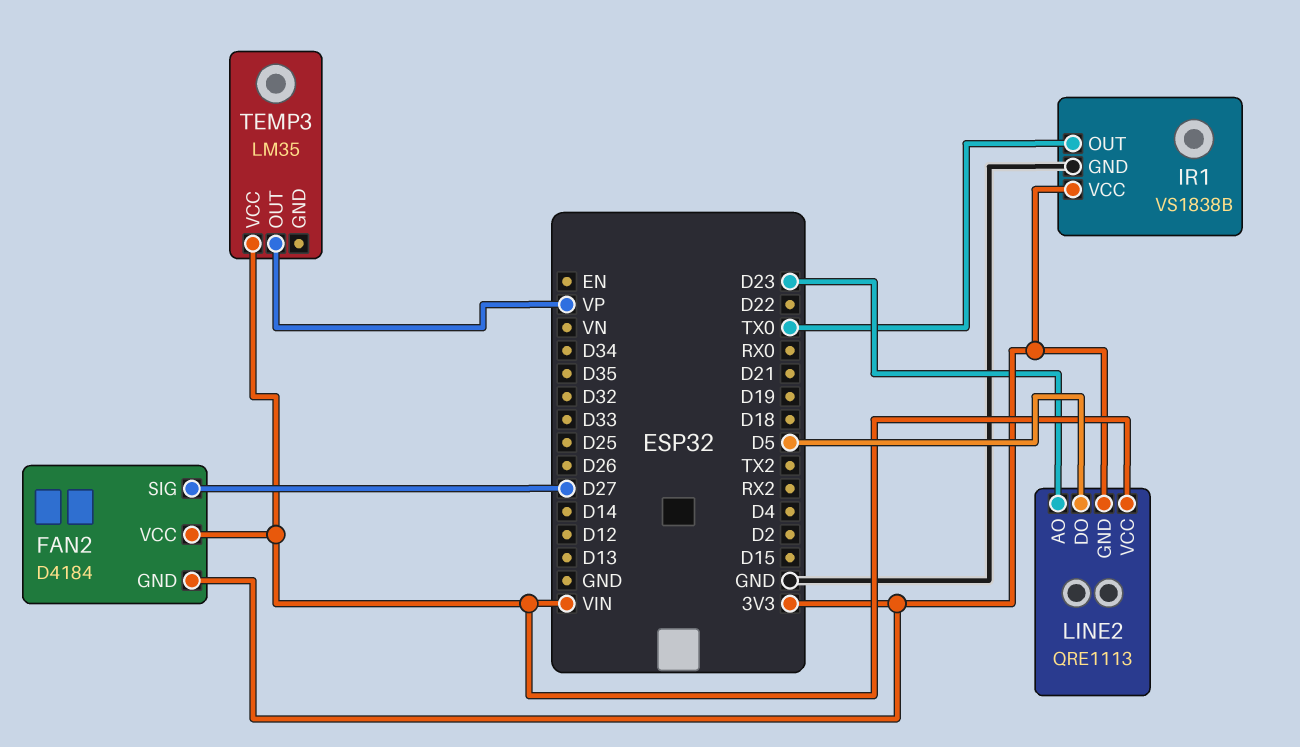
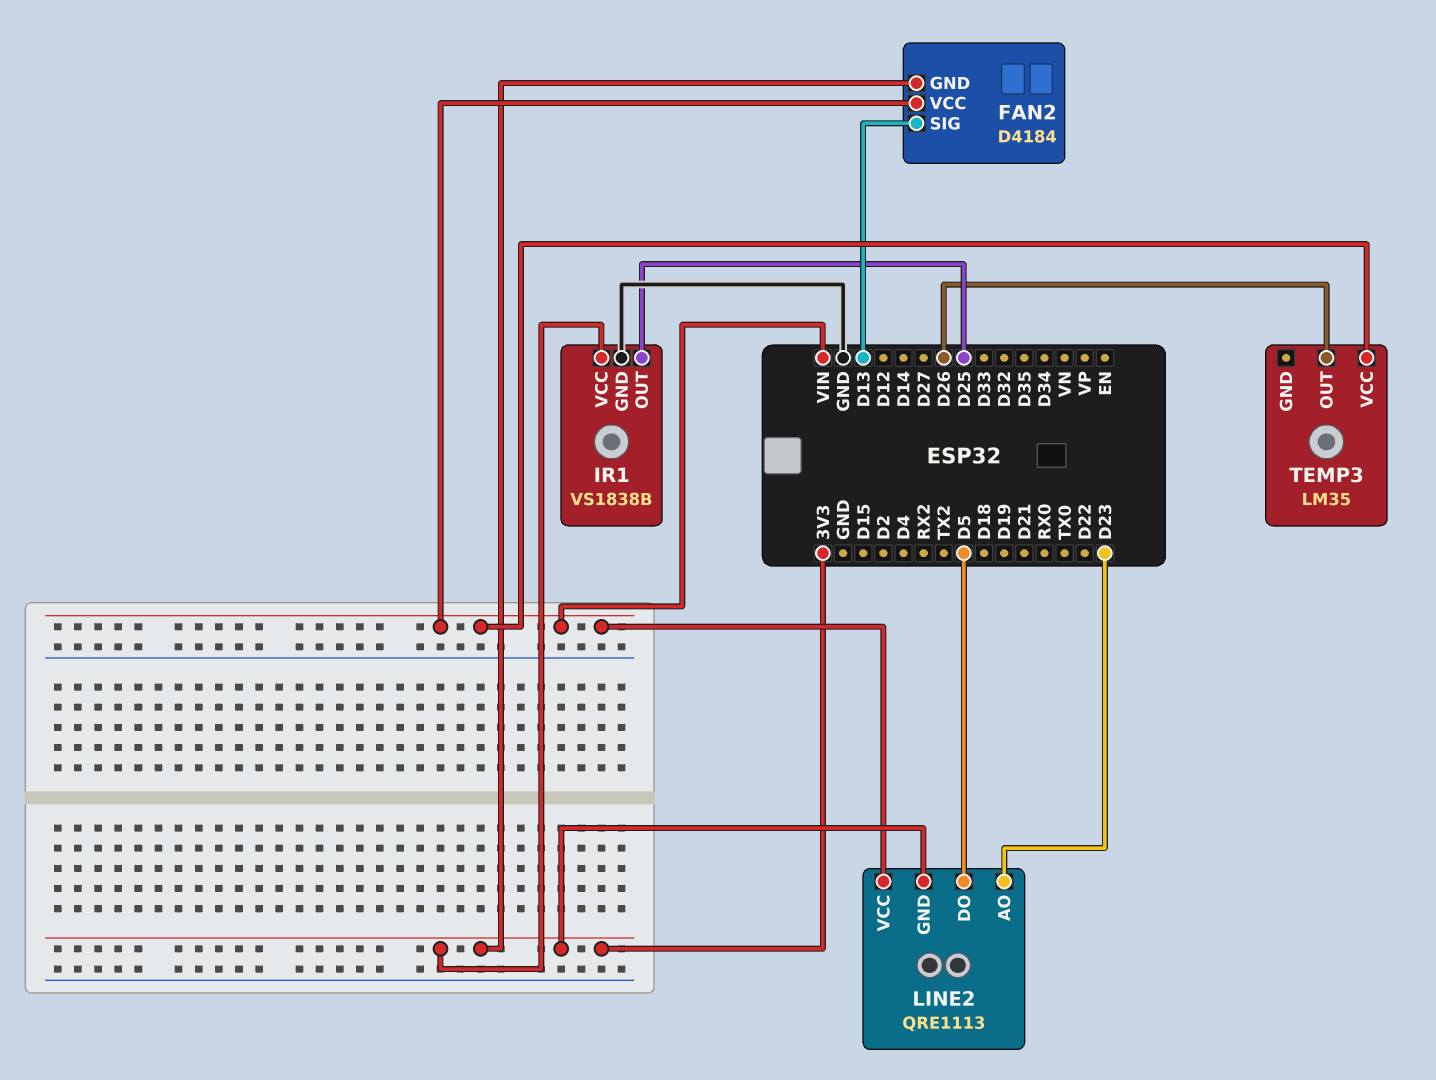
FAN2 pin SIG: D27 -> D13
IR1 pin OUT: TX0 -> D25
TEMP3 pin OUT: VP -> D26

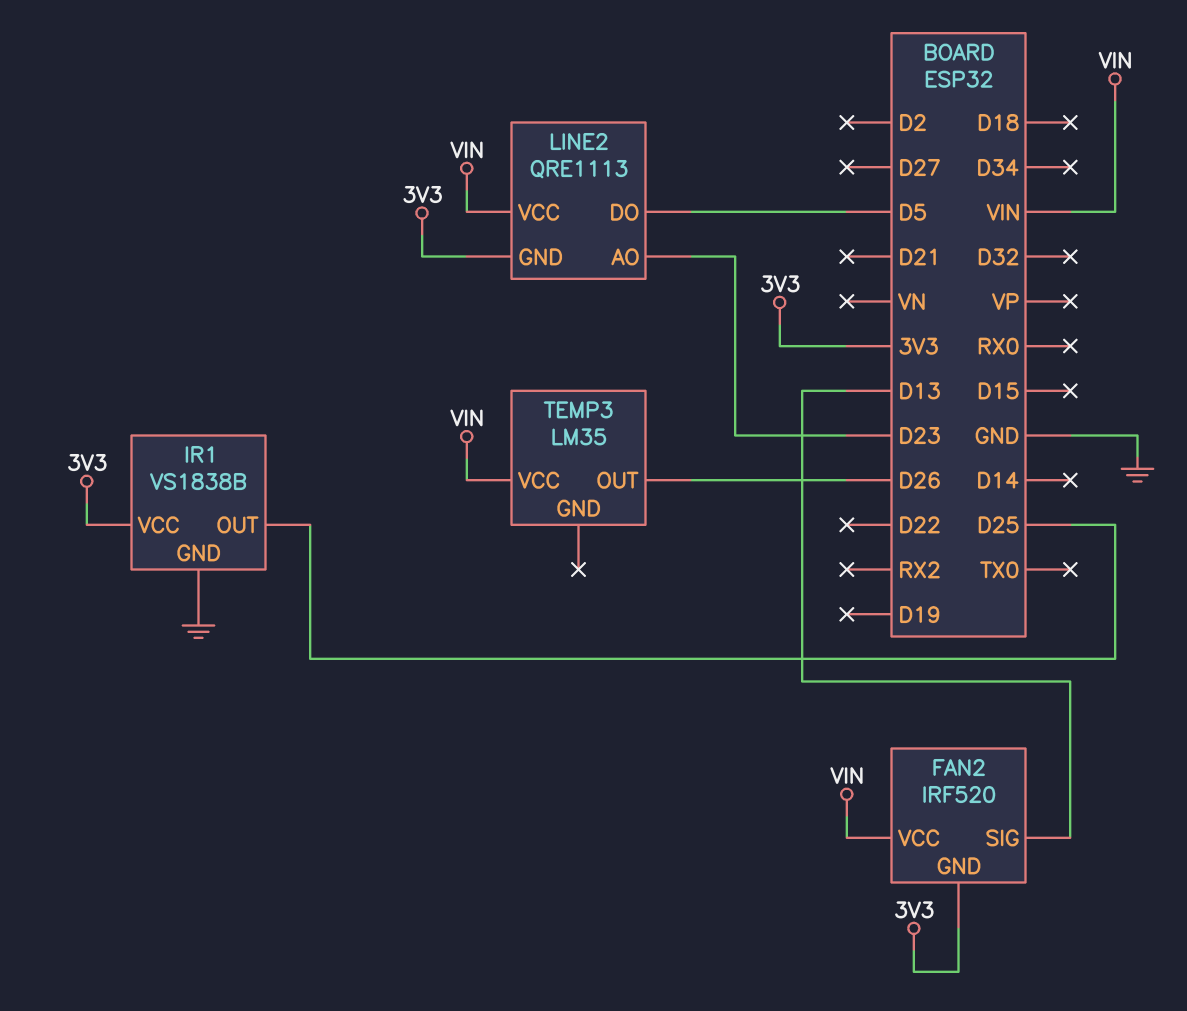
FAN2: D4184 -> IRF520

